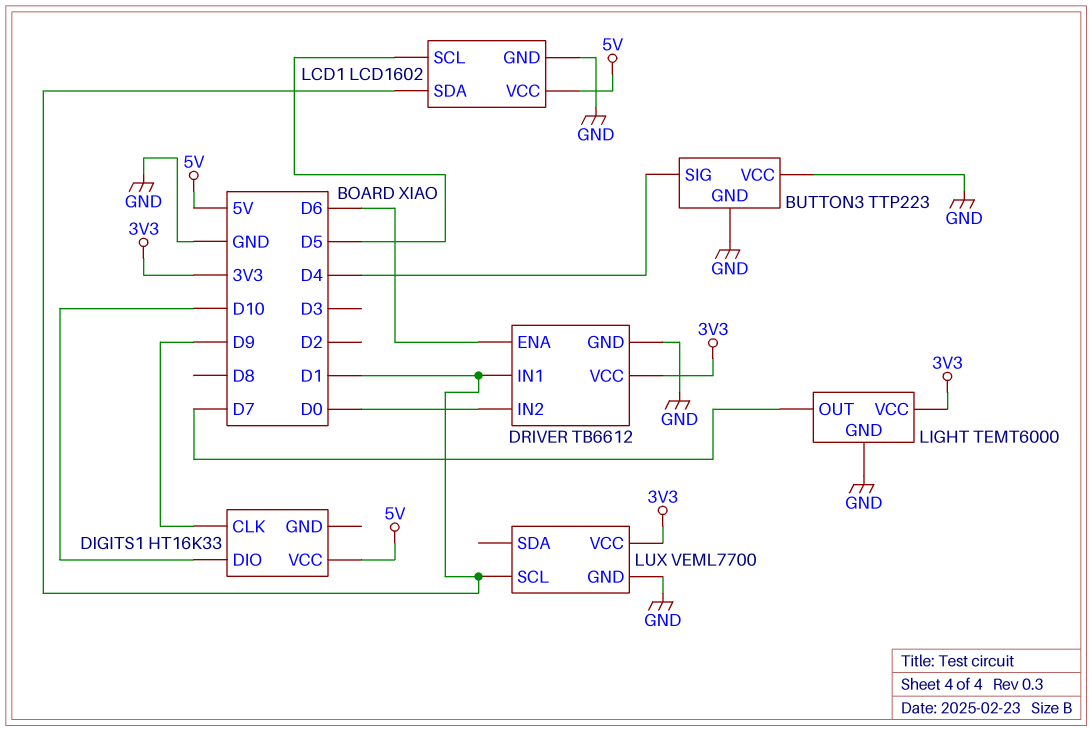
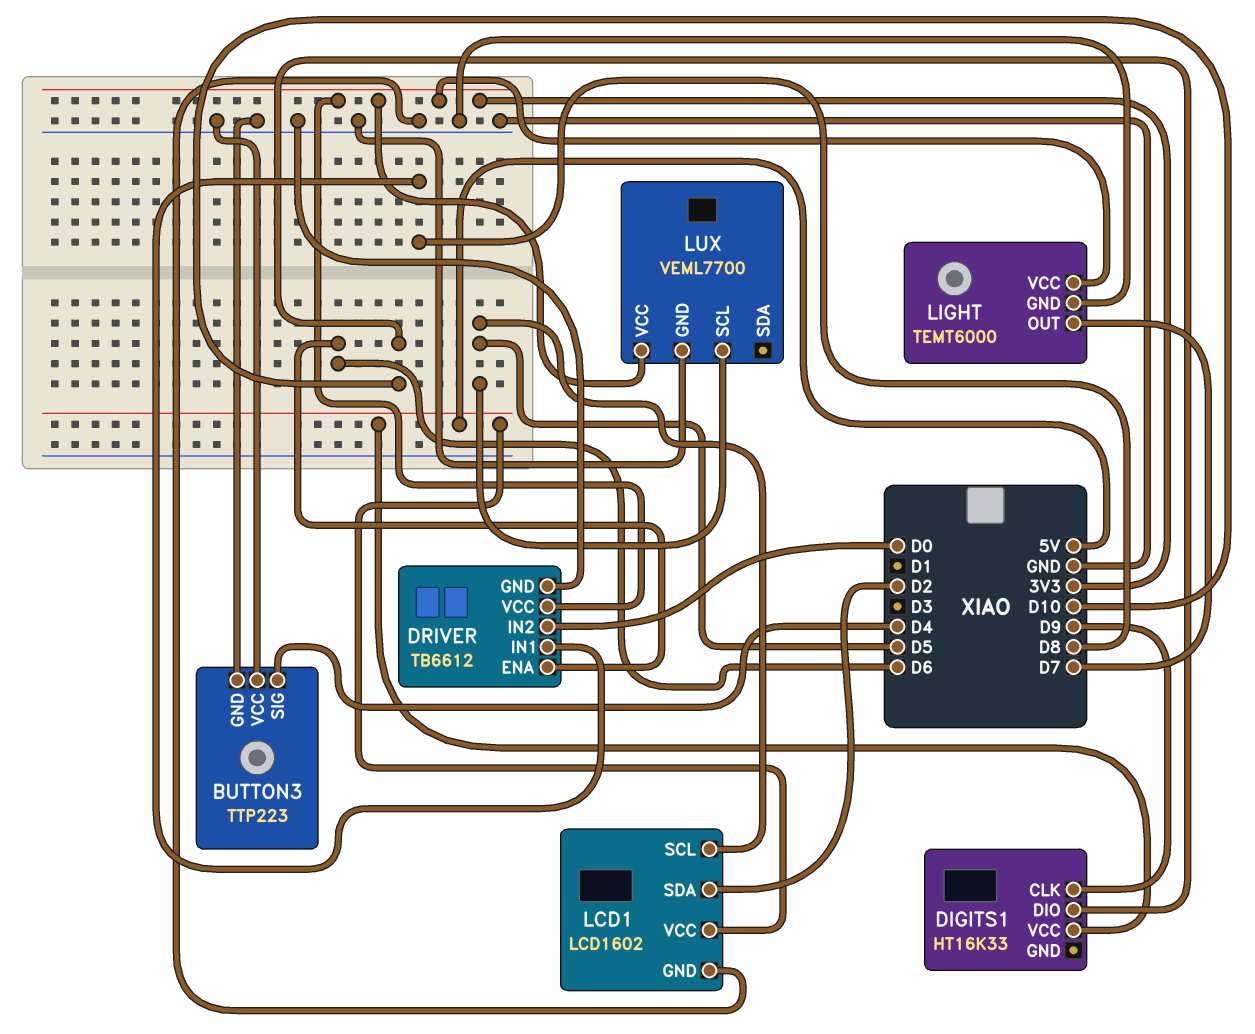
DRIVER pin IN1: D1 -> D8
LCD1 pin SDA: D1 -> D2
LUX pin SCL: D1 -> D5

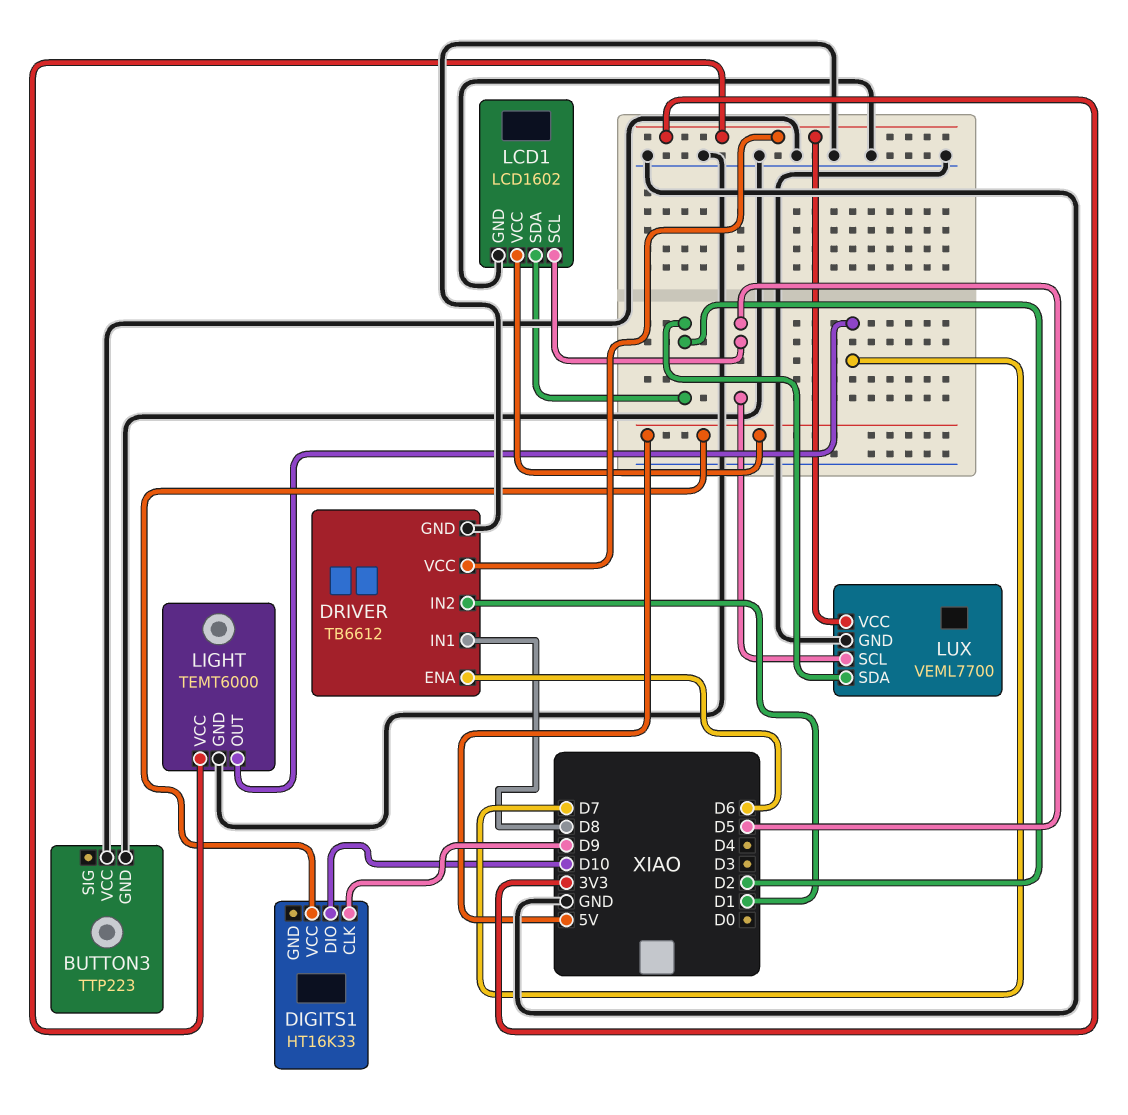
BUTTON3 pin SIG: D4 -> none
DRIVER pin IN2: D0 -> D1
LUX pin SDA: none -> D2

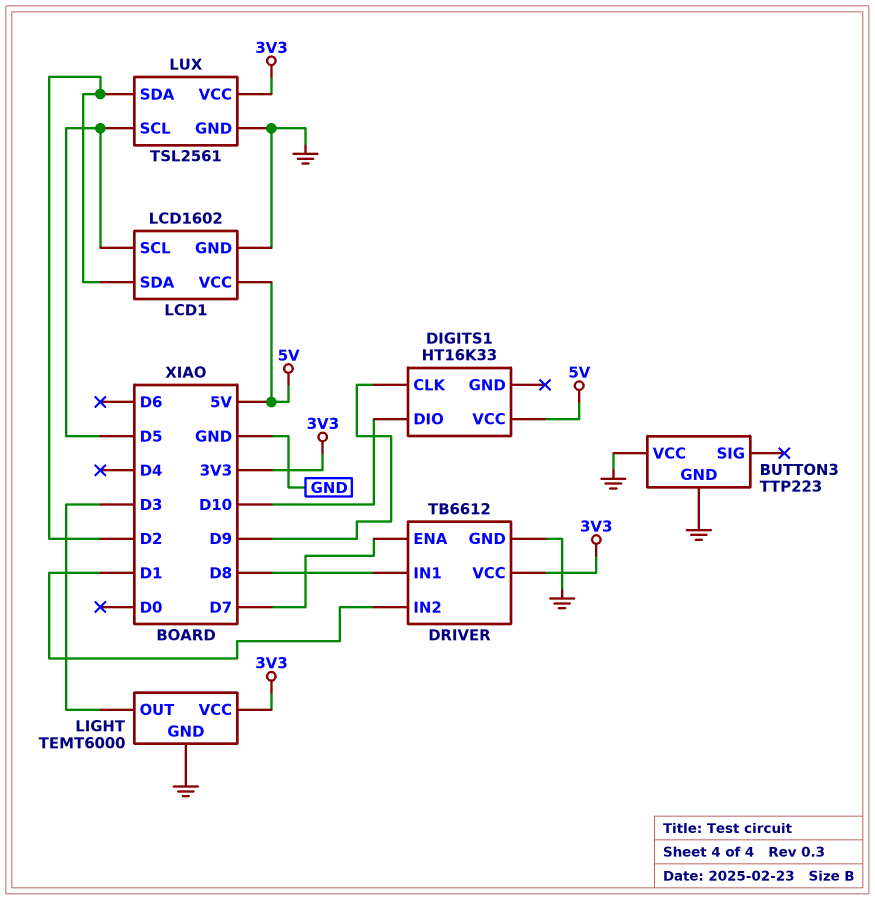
DRIVER pin ENA: D6 -> D7
LIGHT pin OUT: D7 -> D3
LUX: VEML7700 -> TSL2561

